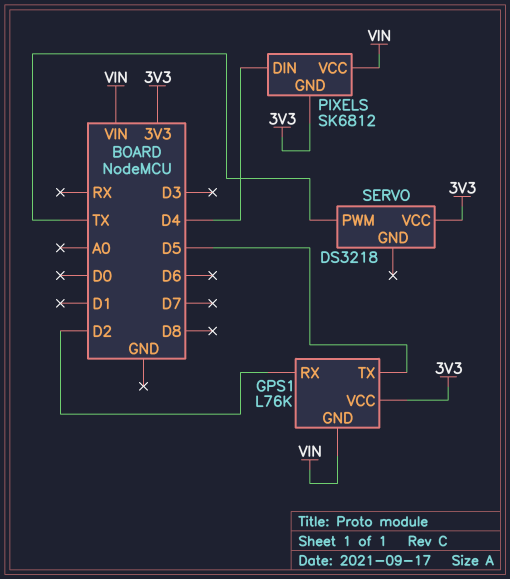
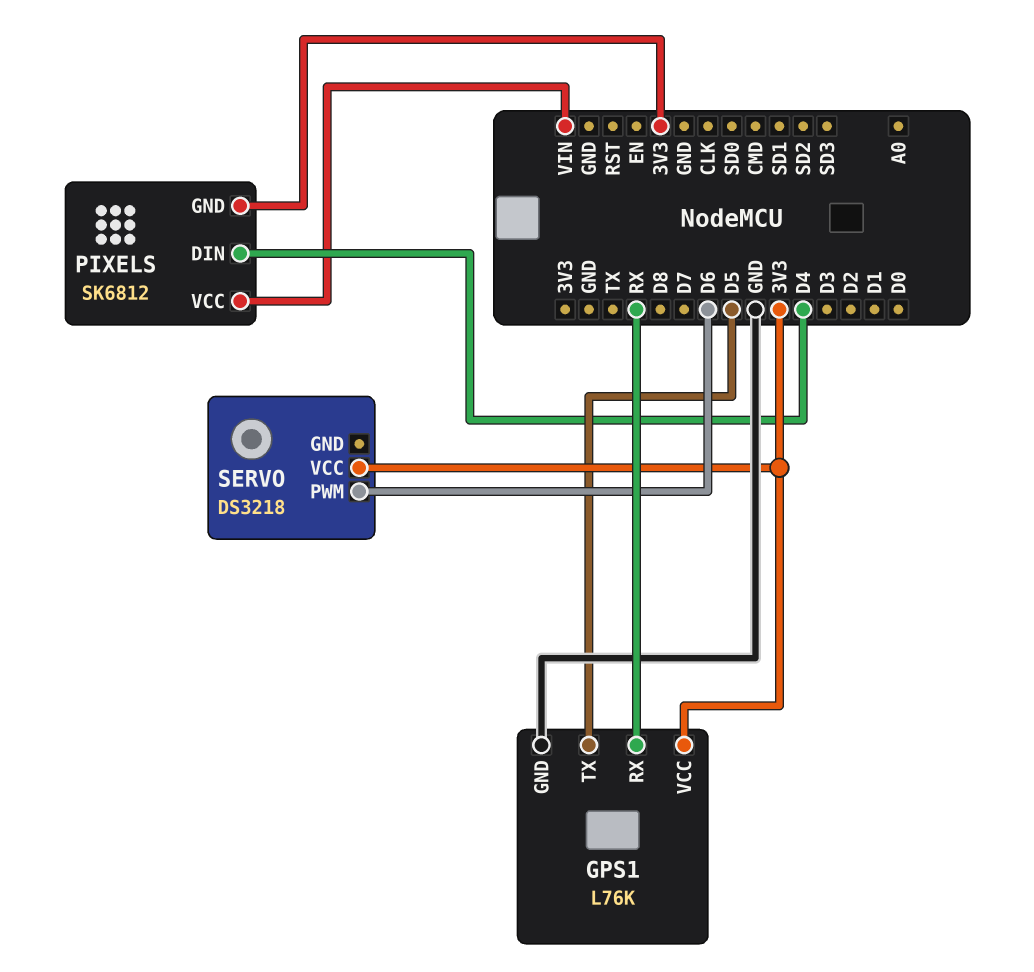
GPS1 pin GND: VIN -> GND
GPS1 pin RX: D2 -> RX
SERVO pin PWM: TX -> D6

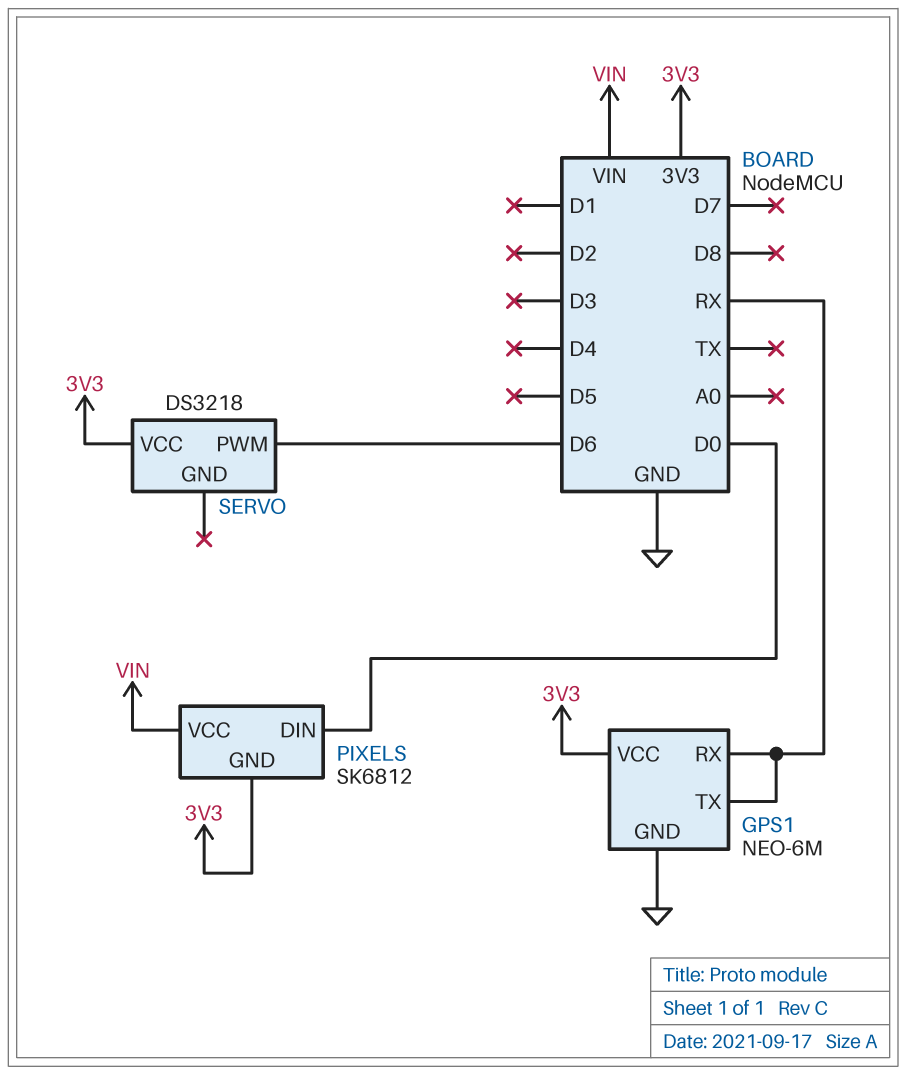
GPS1: L76K -> NEO-6M
GPS1 pin TX: D5 -> RX
PIXELS pin DIN: D4 -> D0

